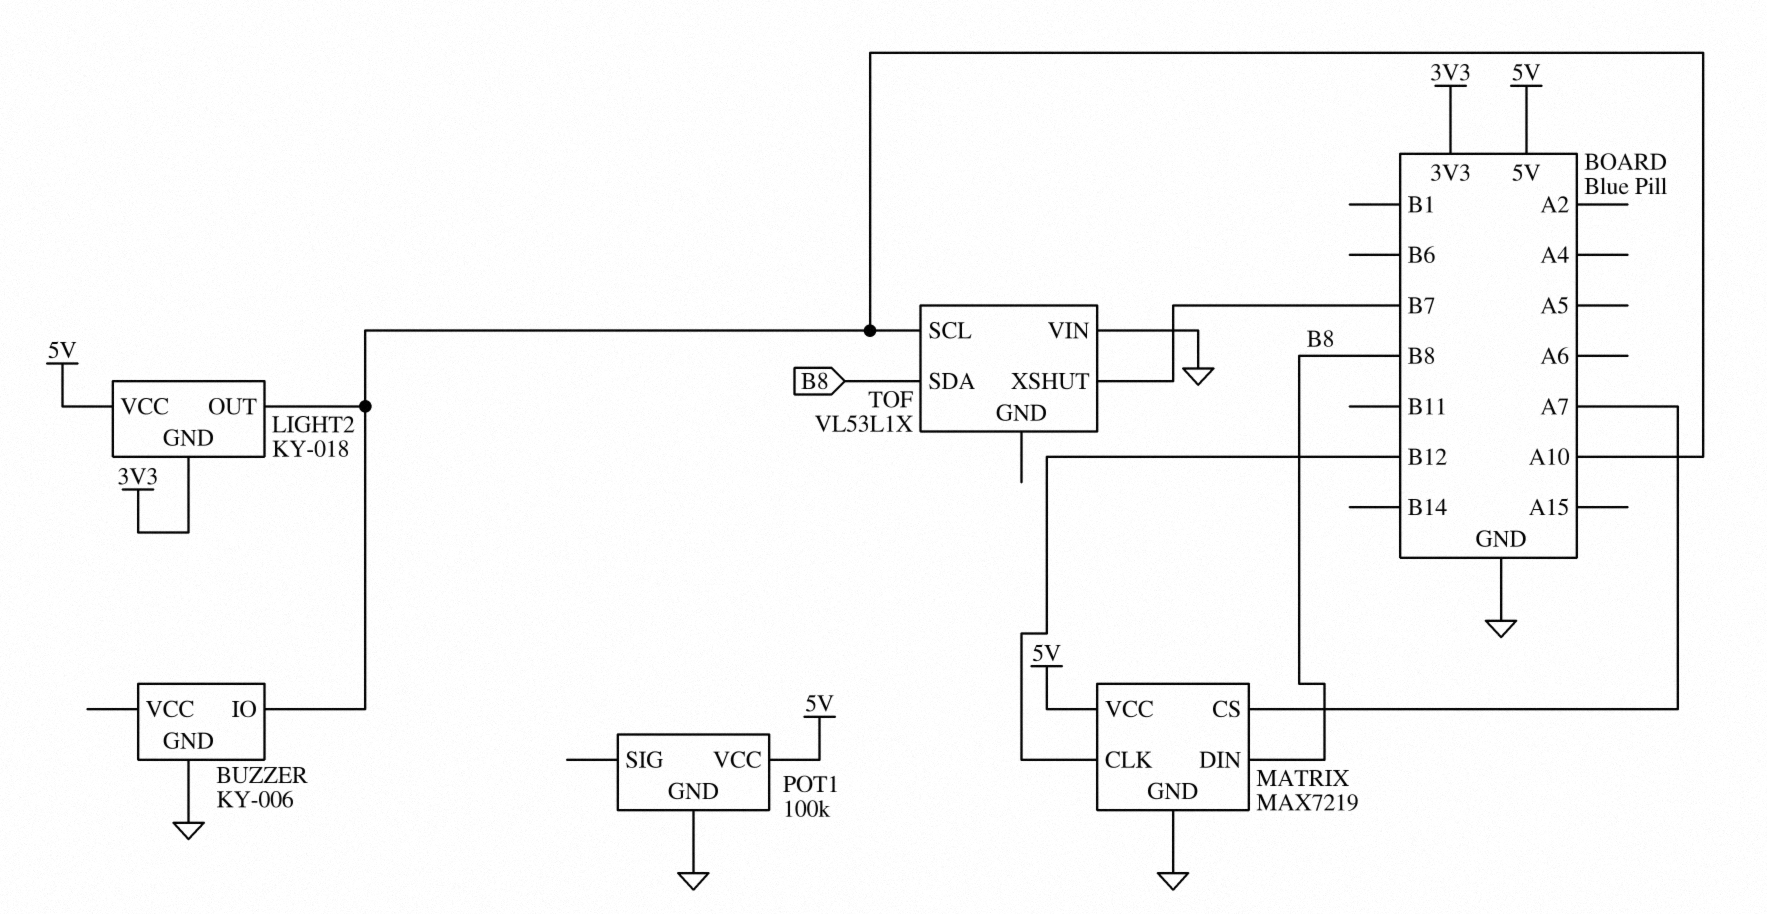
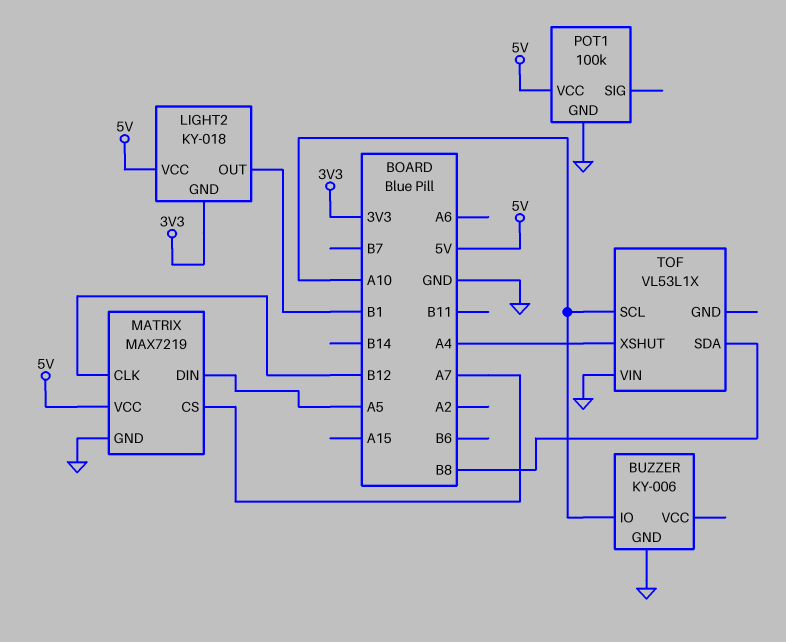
LIGHT2 pin OUT: A10 -> B1
MATRIX pin DIN: B8 -> A5
TOF pin XSHUT: B7 -> A4

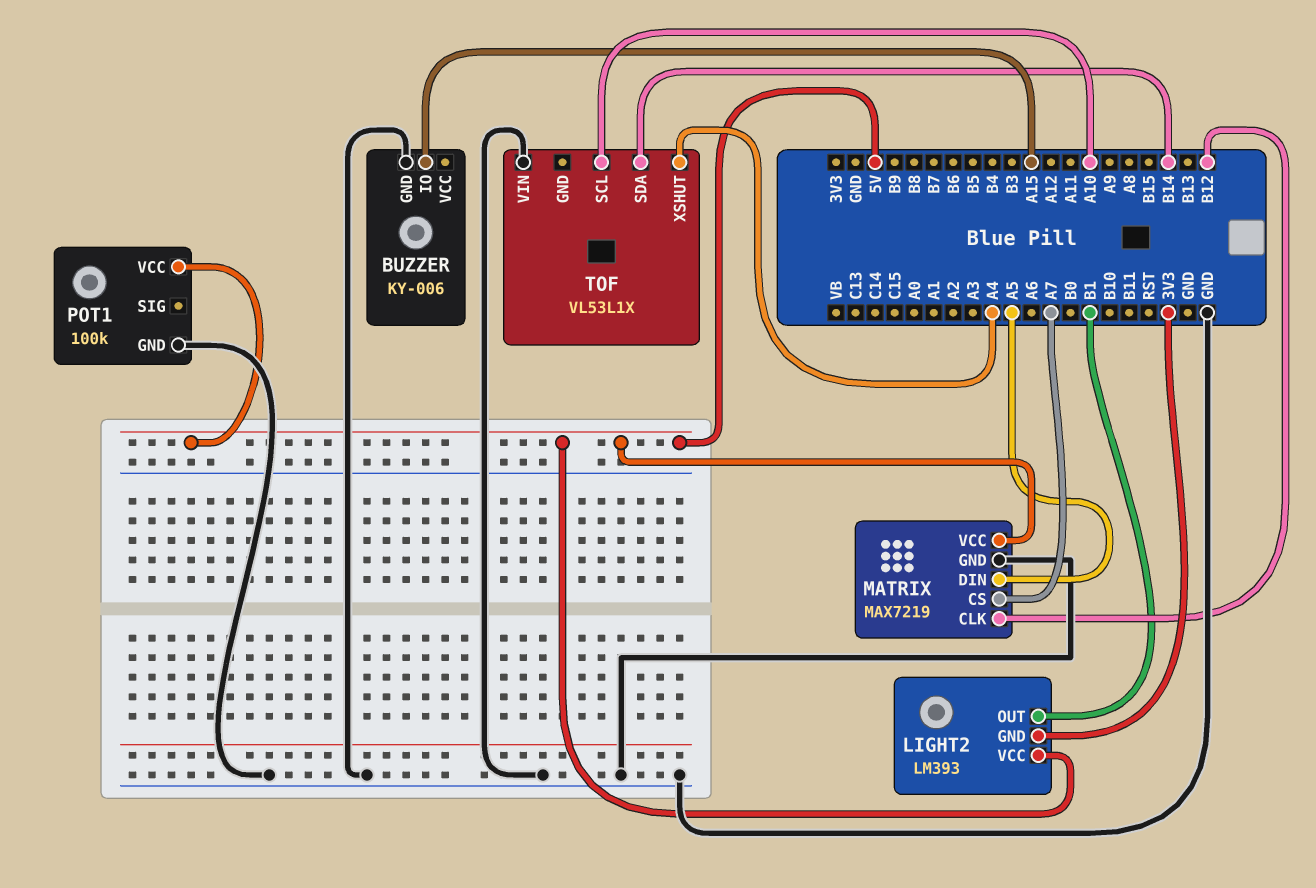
BUZZER pin IO: A10 -> A15
LIGHT2: KY-018 -> LM393
TOF pin SDA: B8 -> B14

